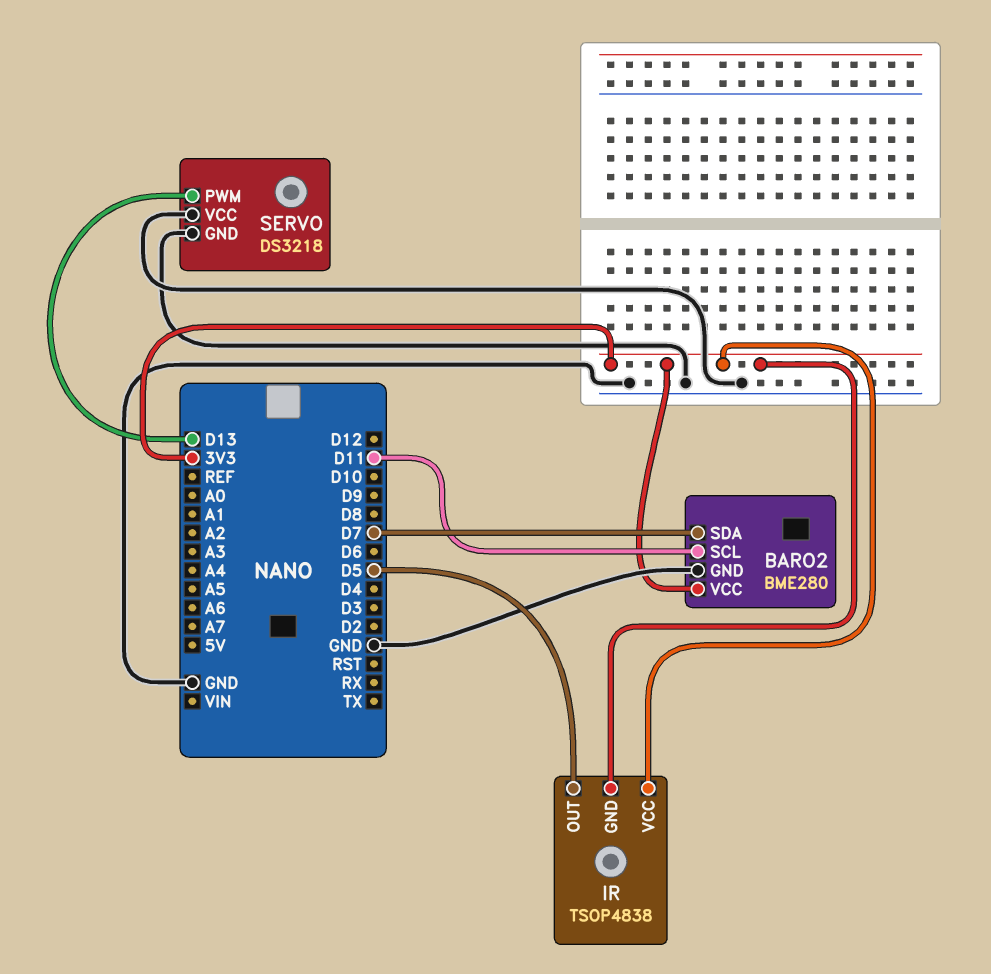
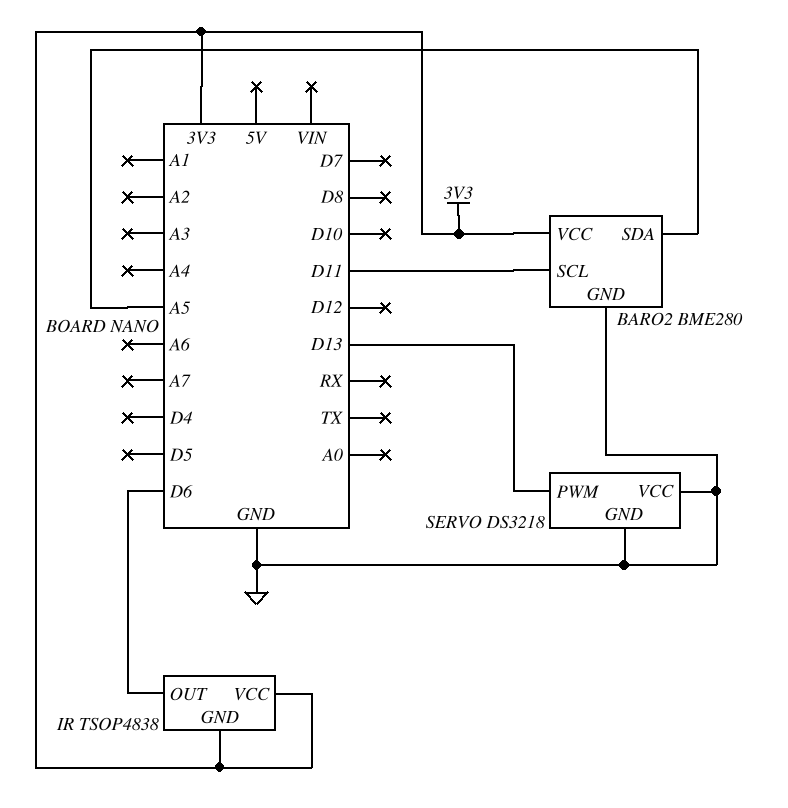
BARO2 pin SDA: D7 -> A5
IR pin OUT: D5 -> D6

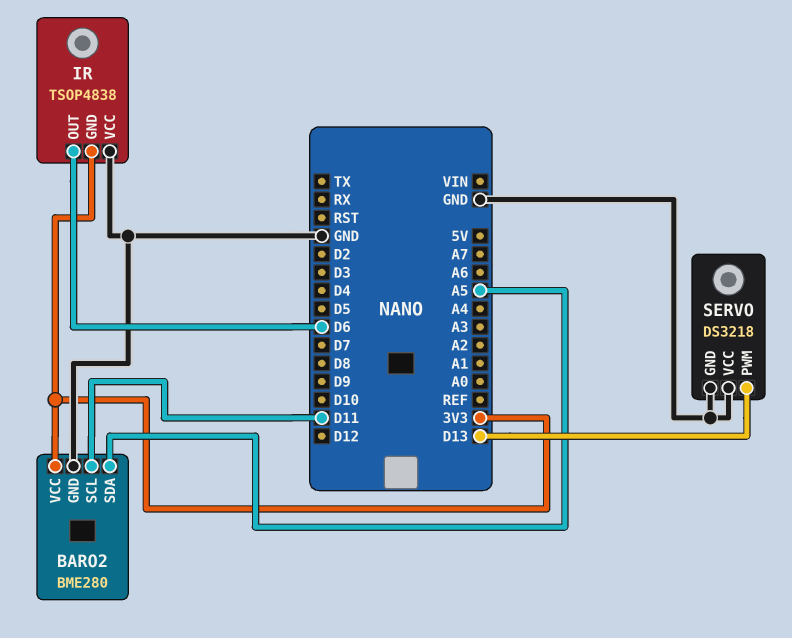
IR pin VCC: 3V3 -> GND

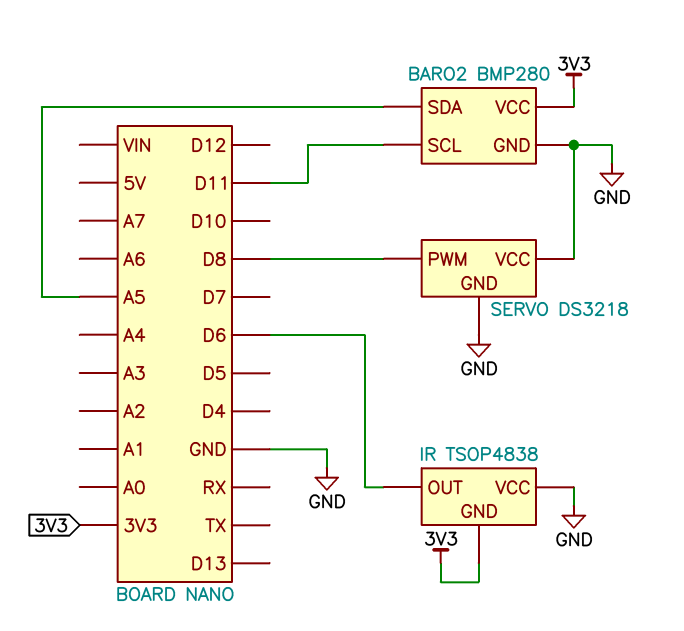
BARO2: BME280 -> BMP280
SERVO pin PWM: D13 -> D8

